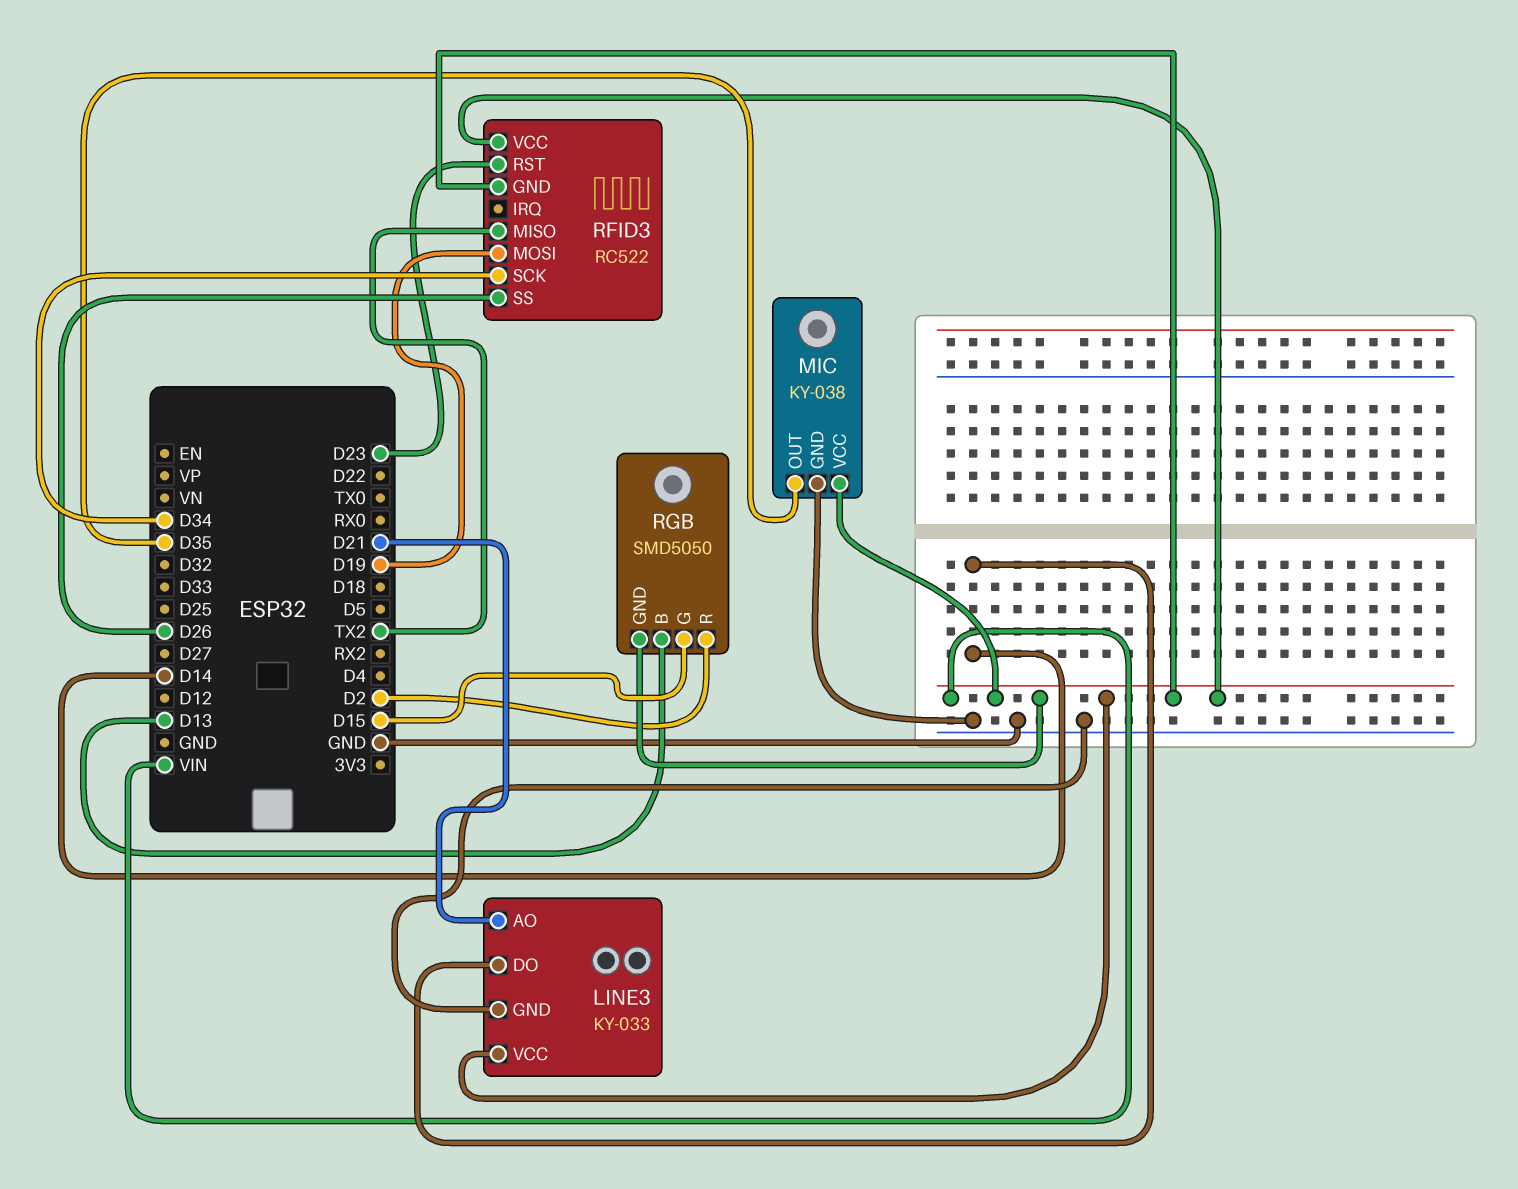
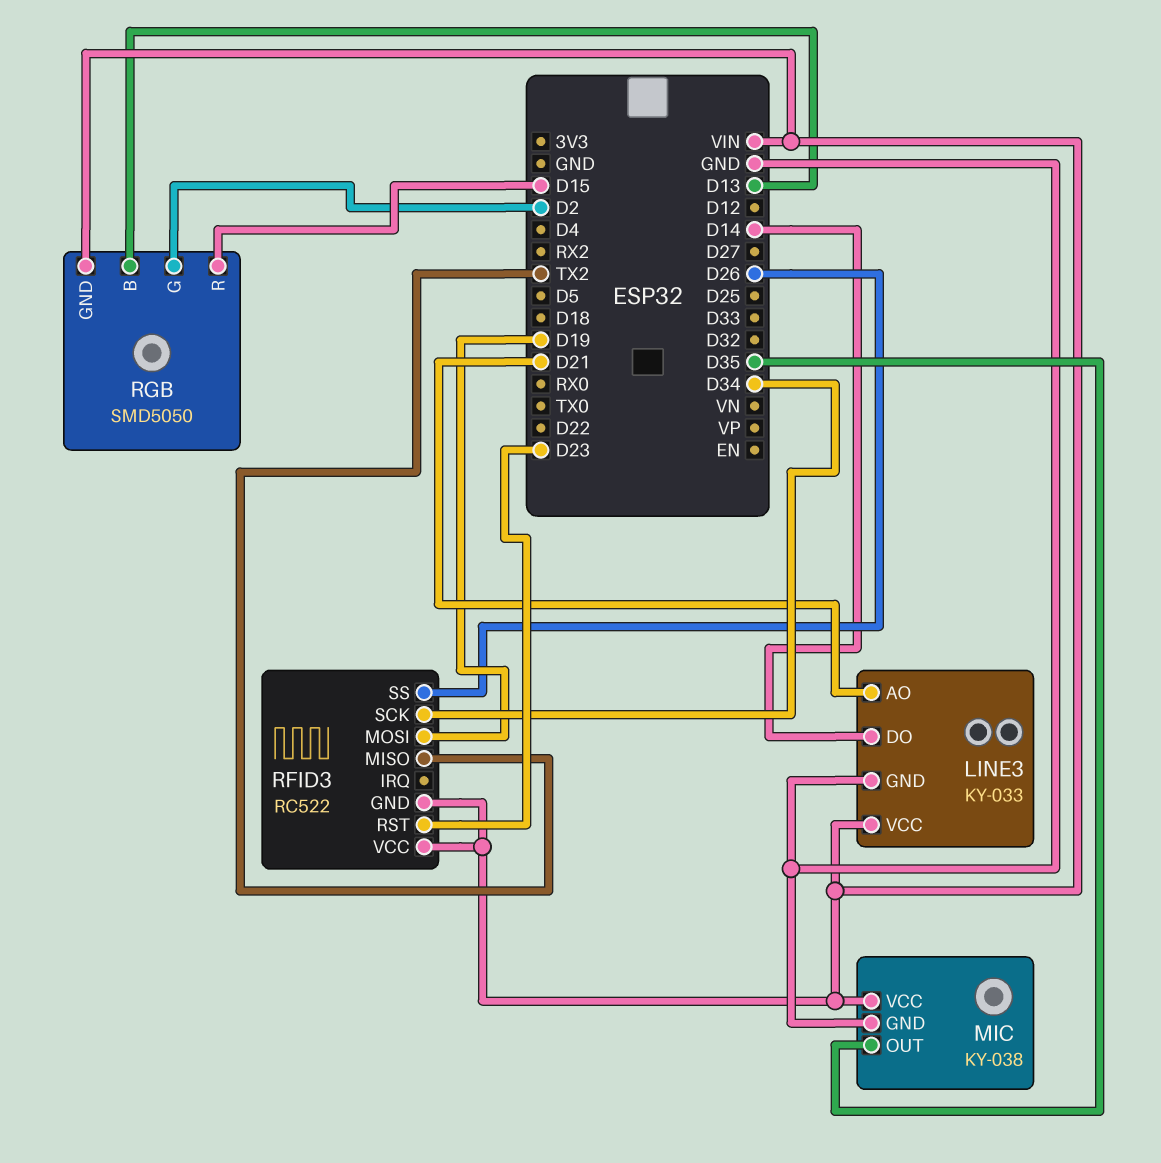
RGB pin G: D15 -> D2
RGB pin R: D2 -> D15

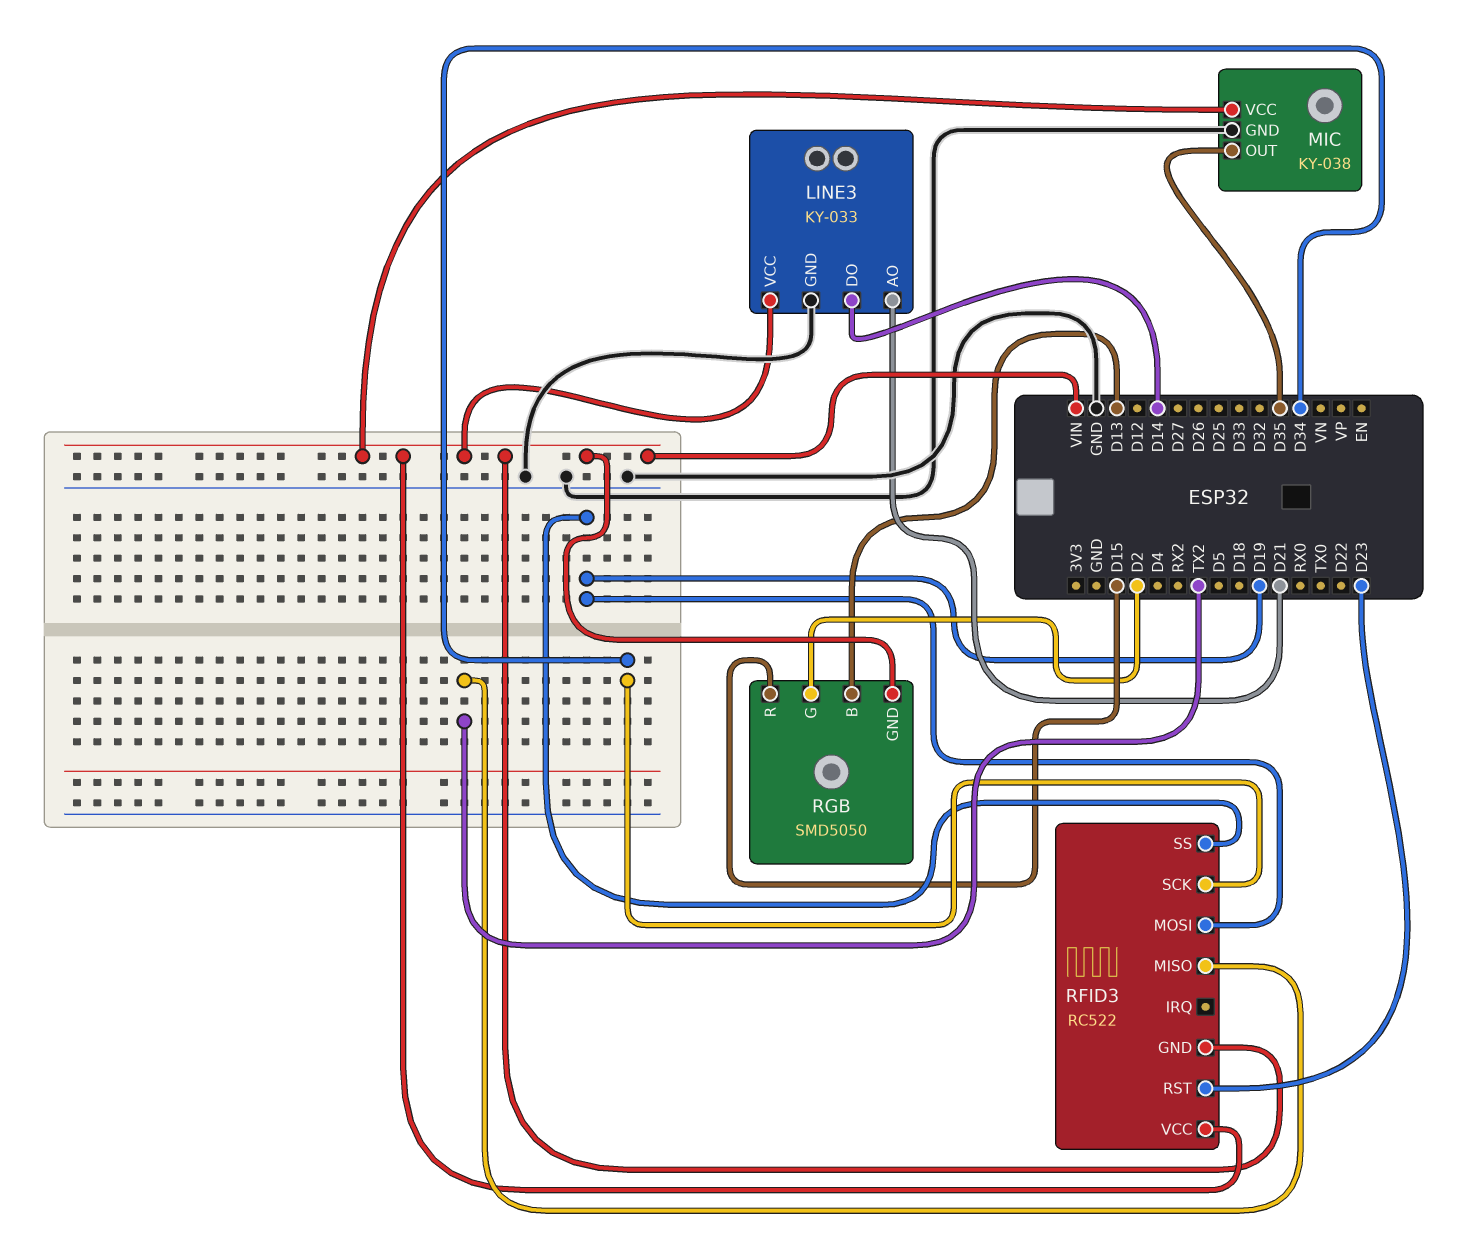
RFID3 pin SS: D26 -> D19

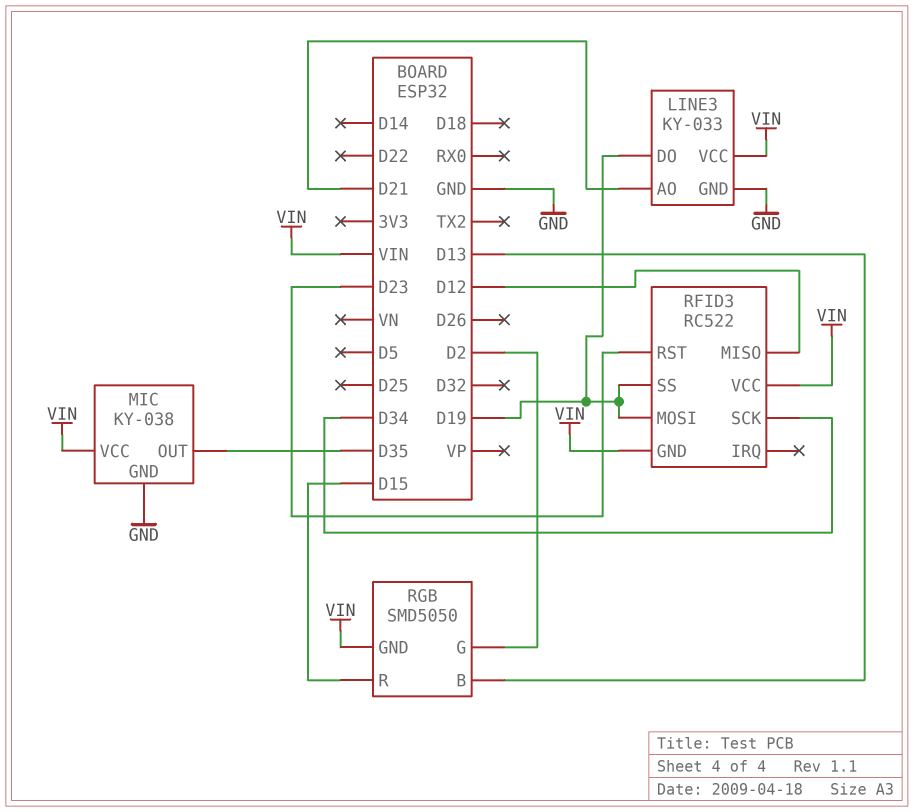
LINE3 pin DO: D14 -> D19
RFID3 pin MISO: TX2 -> D12

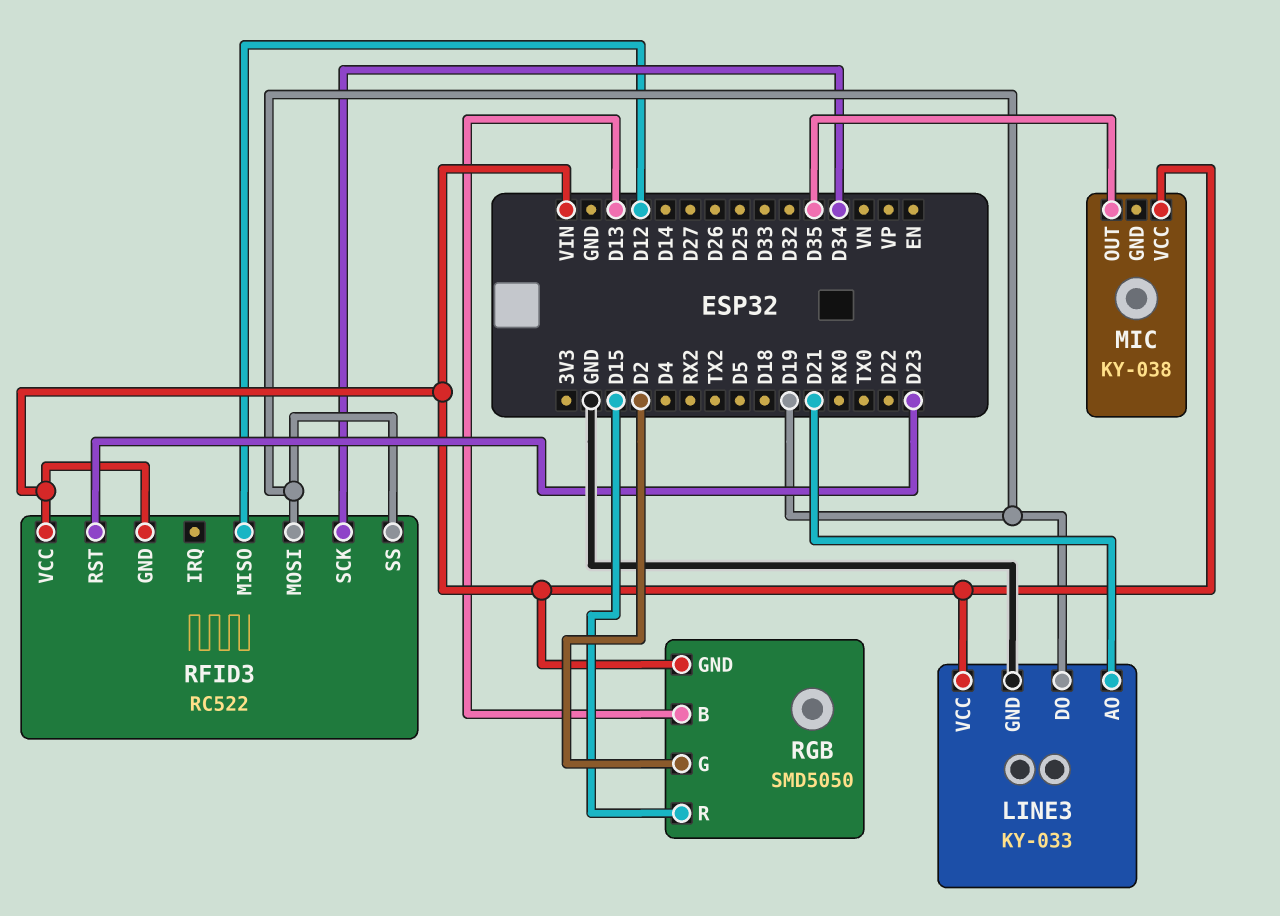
MIC pin GND: GND -> none

